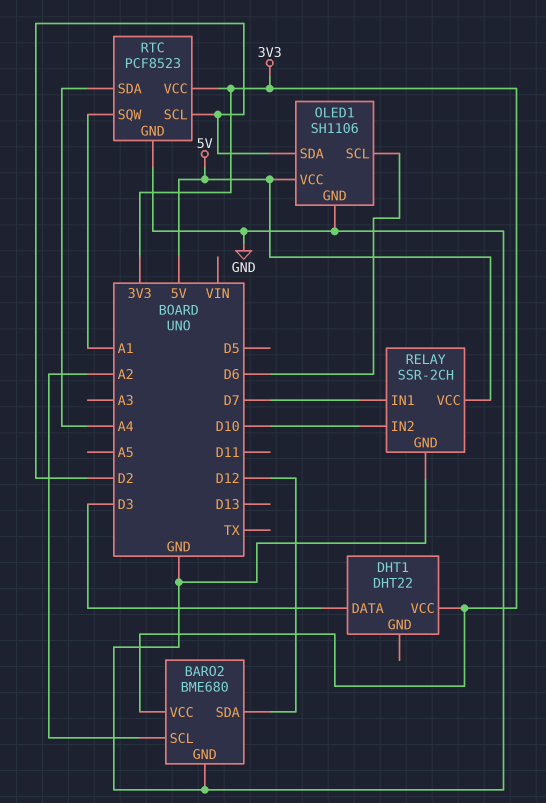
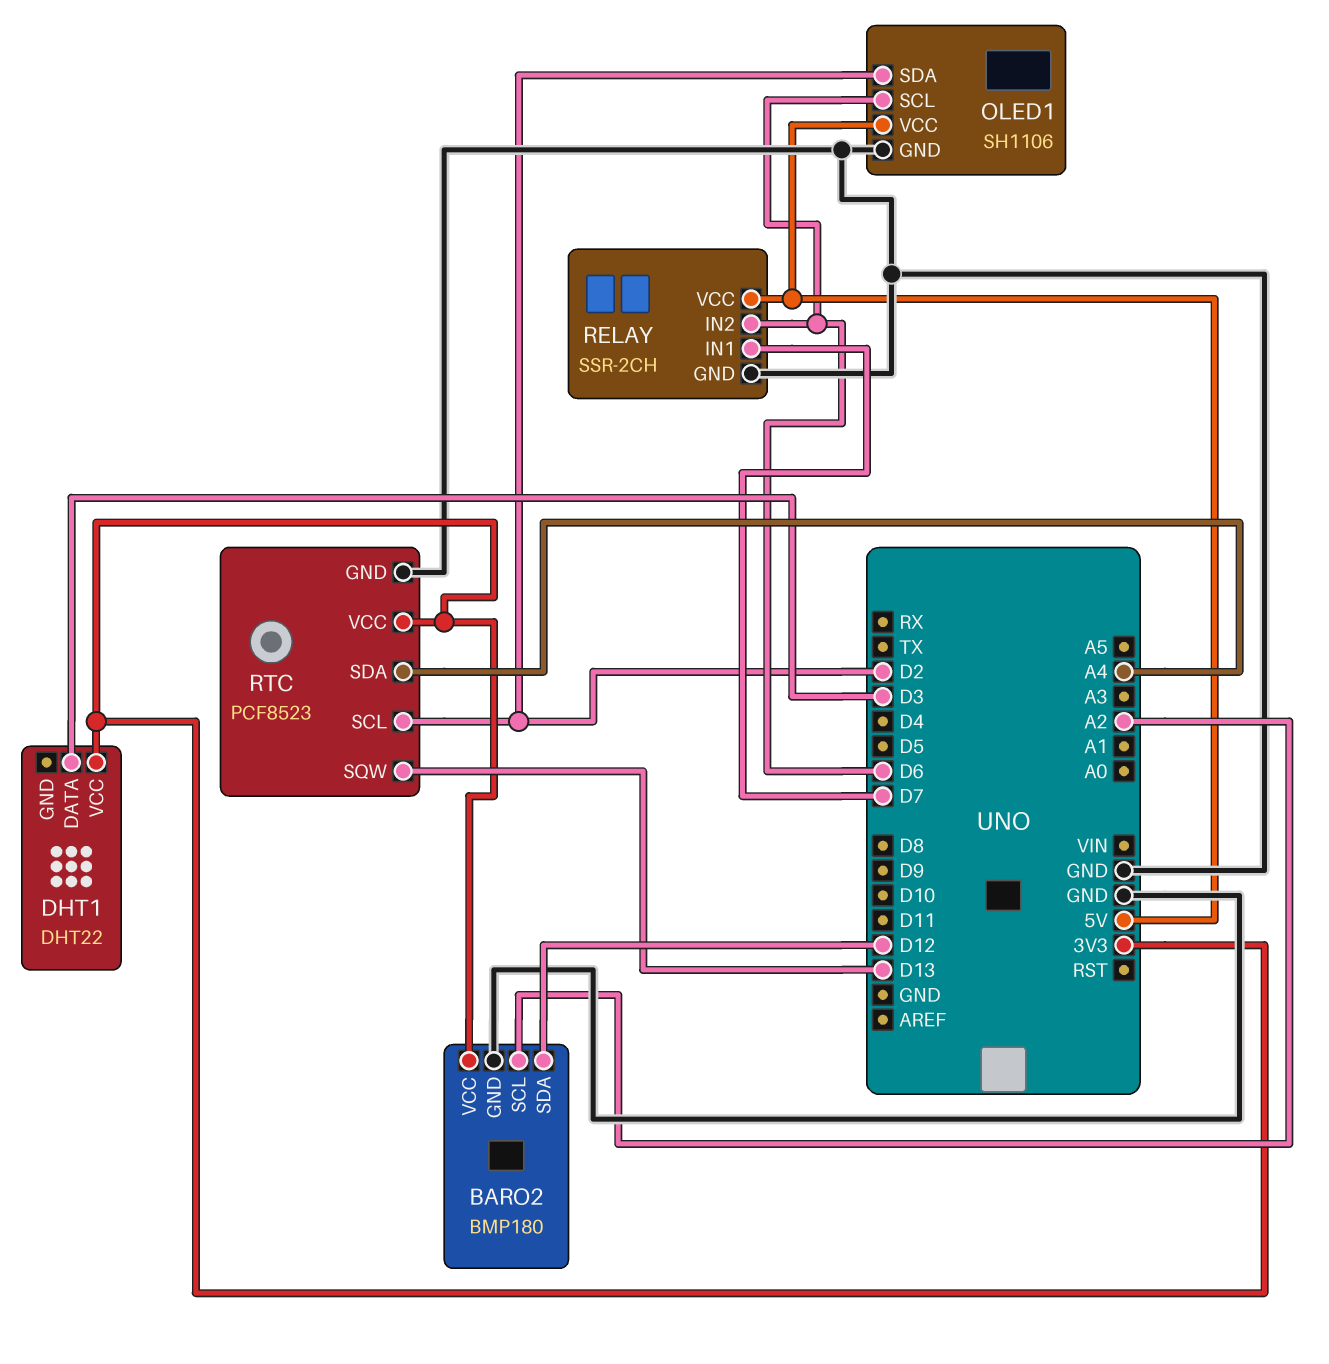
BARO2: BME680 -> BMP180
RELAY pin IN2: D10 -> D6
RTC pin SQW: A1 -> D13

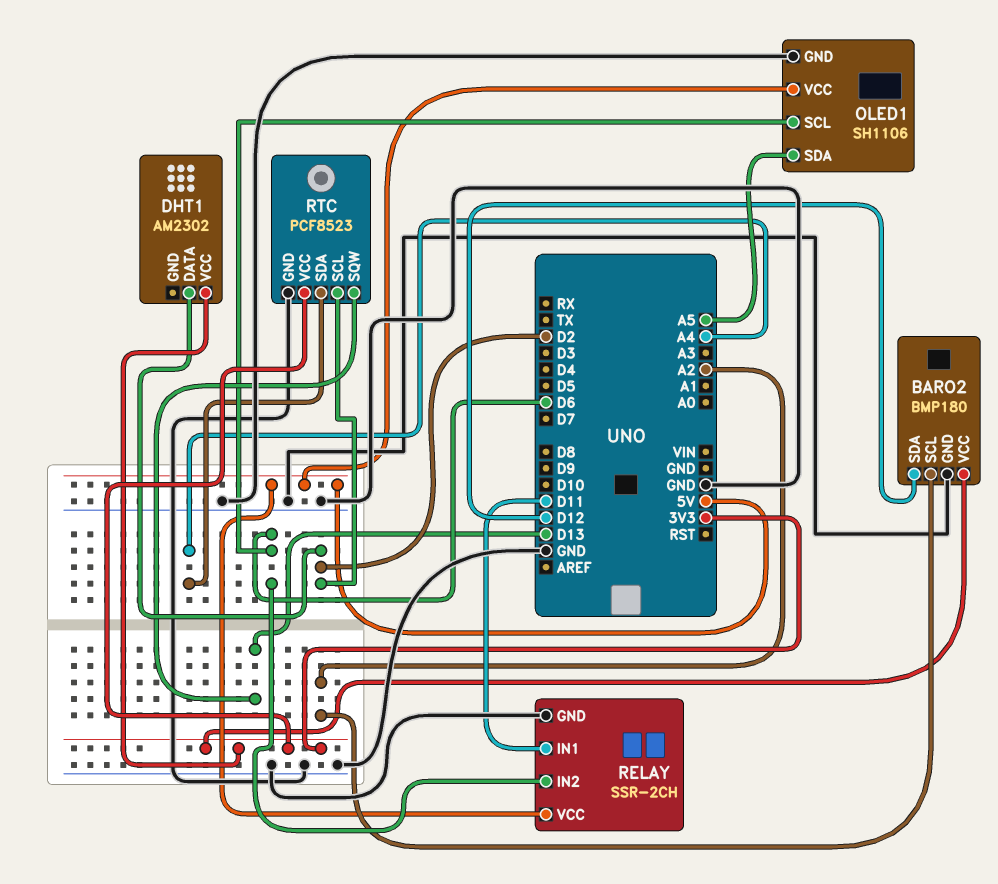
DHT1: DHT22 -> AM2302
DHT1 pin DATA: D3 -> D2
OLED1 pin SDA: D2 -> A5
RELAY pin IN1: D7 -> D11

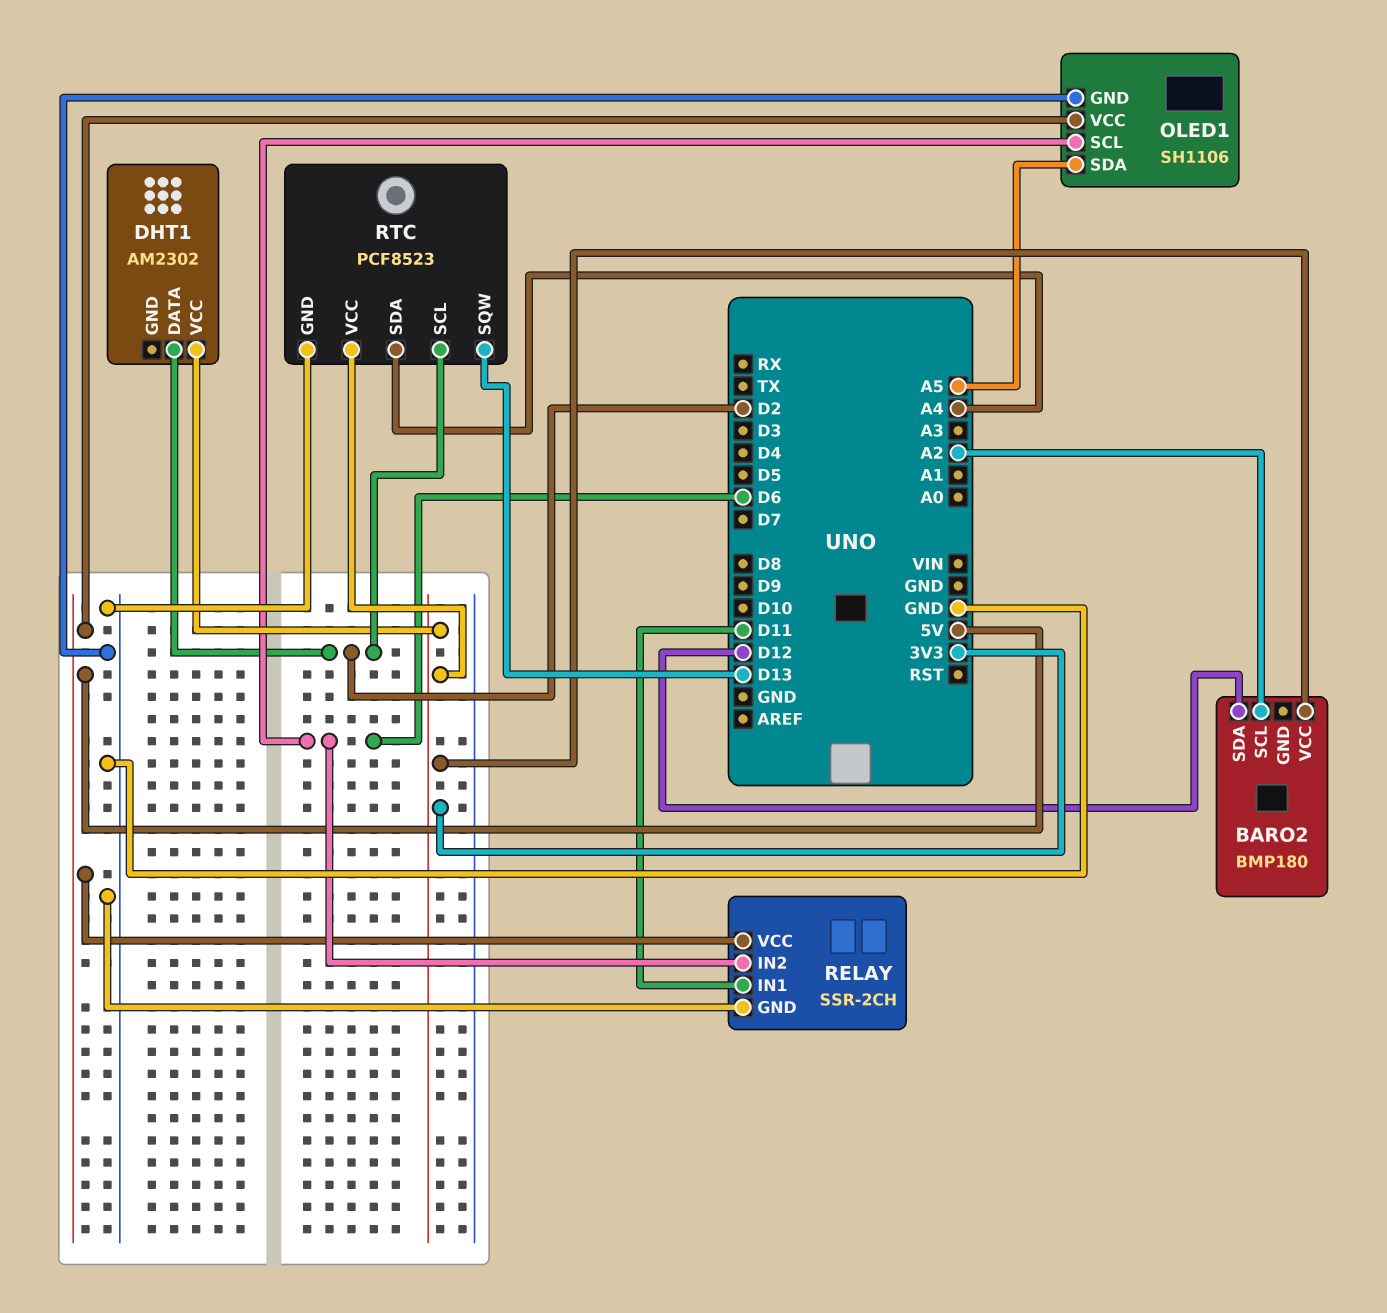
BARO2 pin GND: GND -> none

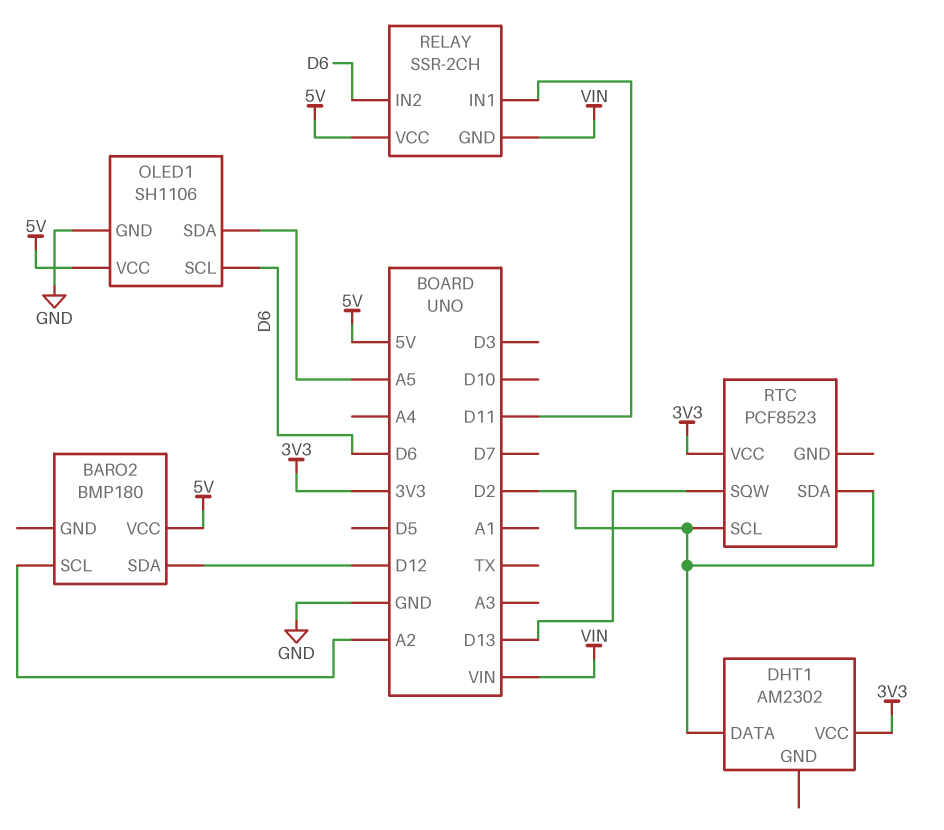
BARO2 pin VCC: 3V3 -> 5V
RELAY pin GND: GND -> VIN
RTC pin GND: GND -> none
RTC pin SDA: A4 -> D2

